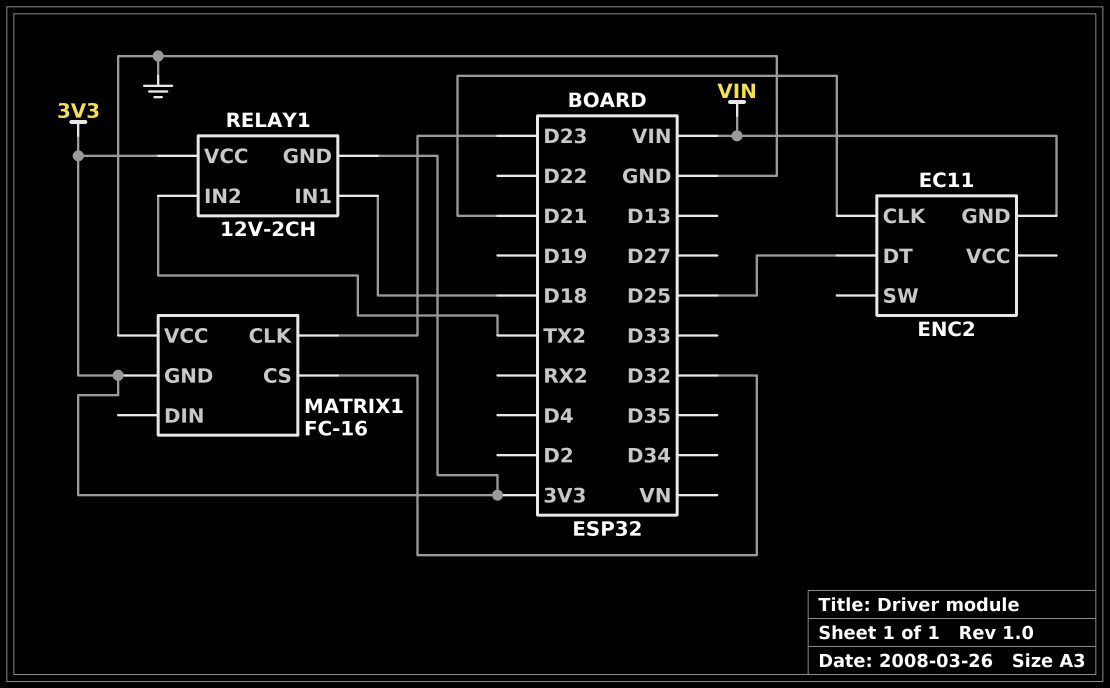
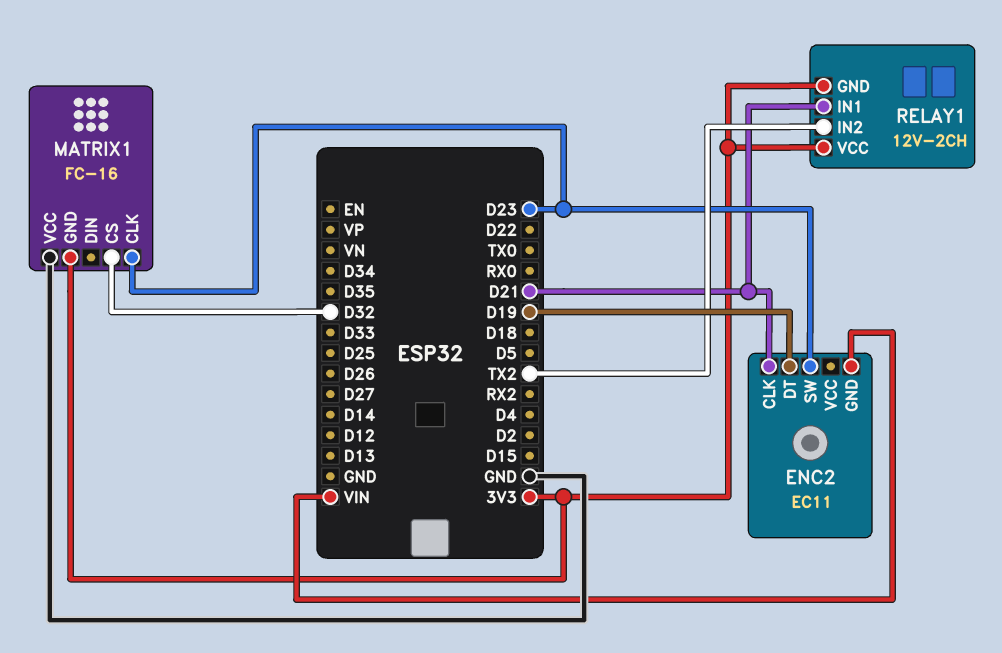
ENC2 pin DT: D25 -> D19
ENC2 pin SW: none -> D23
RELAY1 pin IN1: D18 -> D21

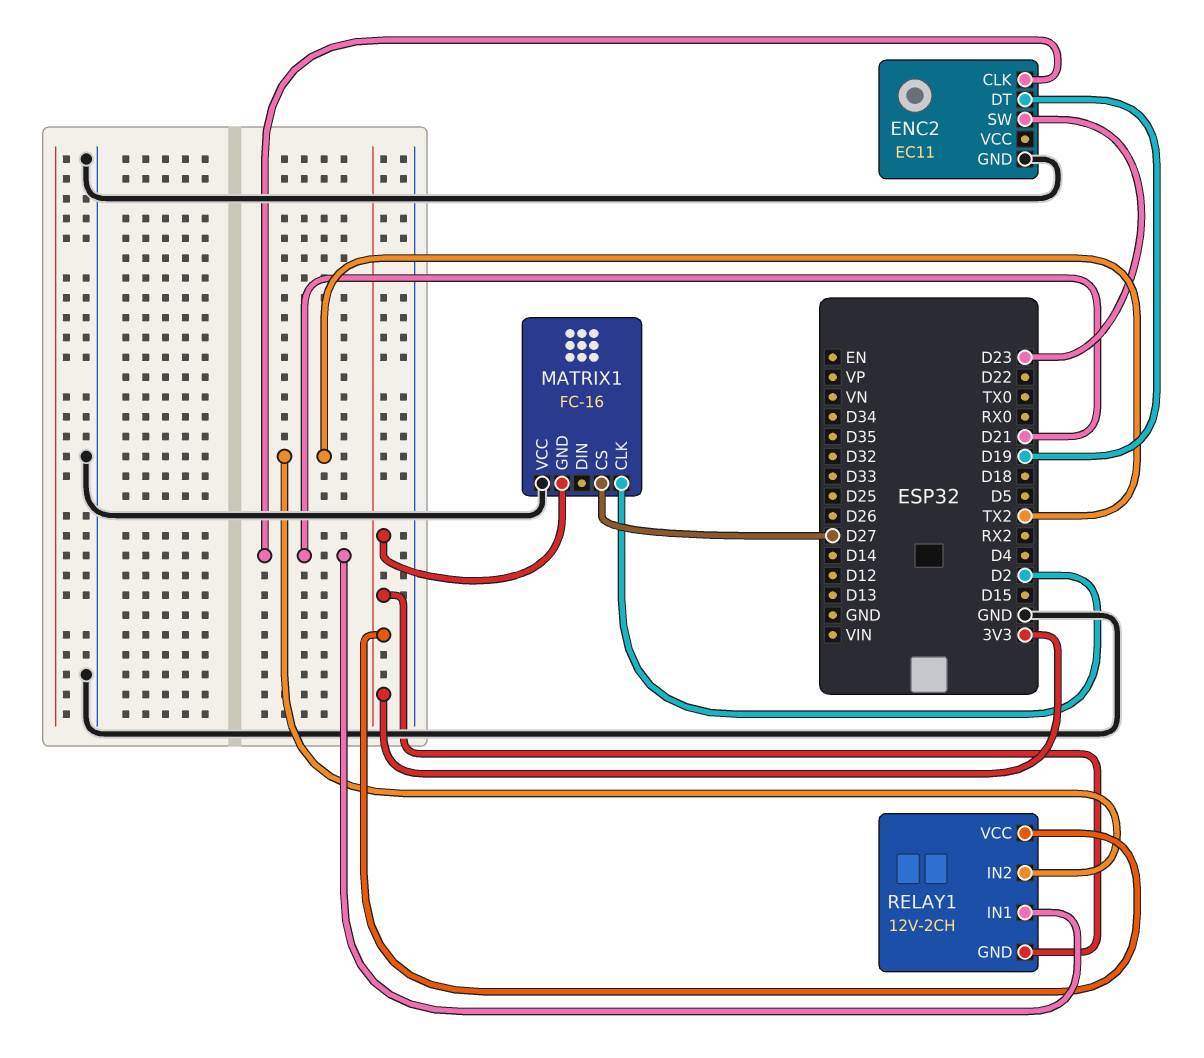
ENC2 pin GND: VIN -> GND
MATRIX1 pin CLK: D23 -> D2
MATRIX1 pin CS: D32 -> D27

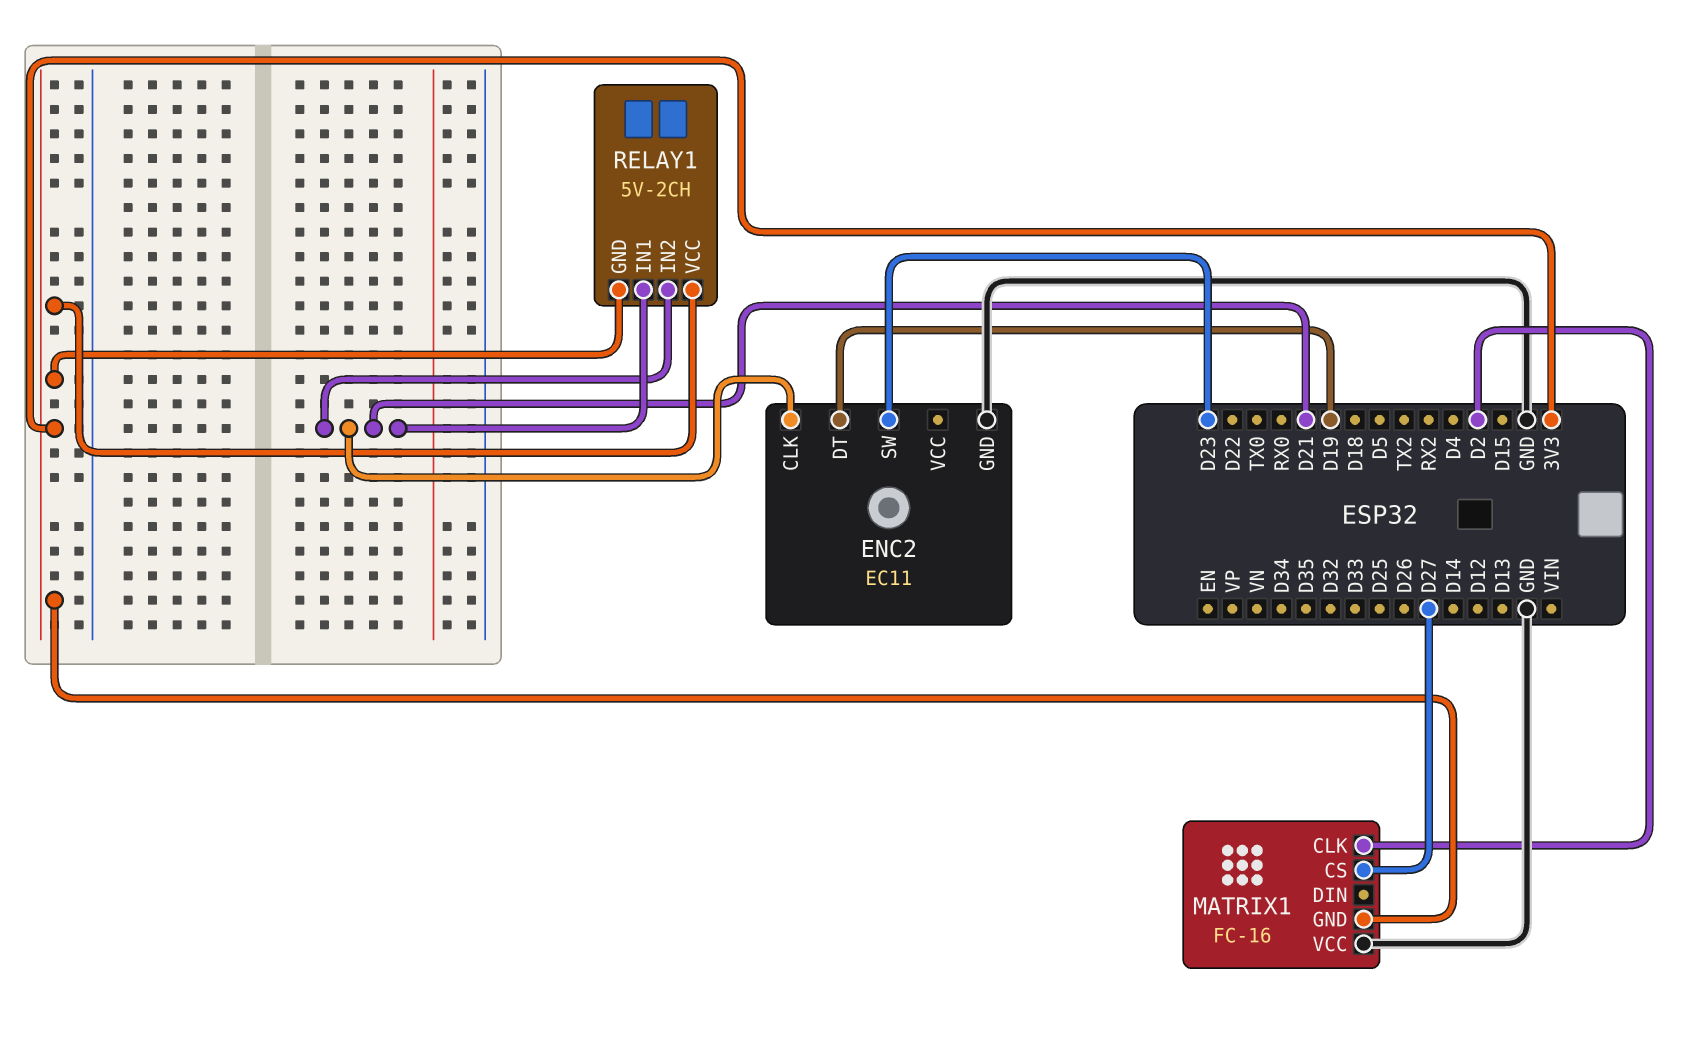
RELAY1: 12V-2CH -> 5V-2CH
RELAY1 pin IN2: TX2 -> D21

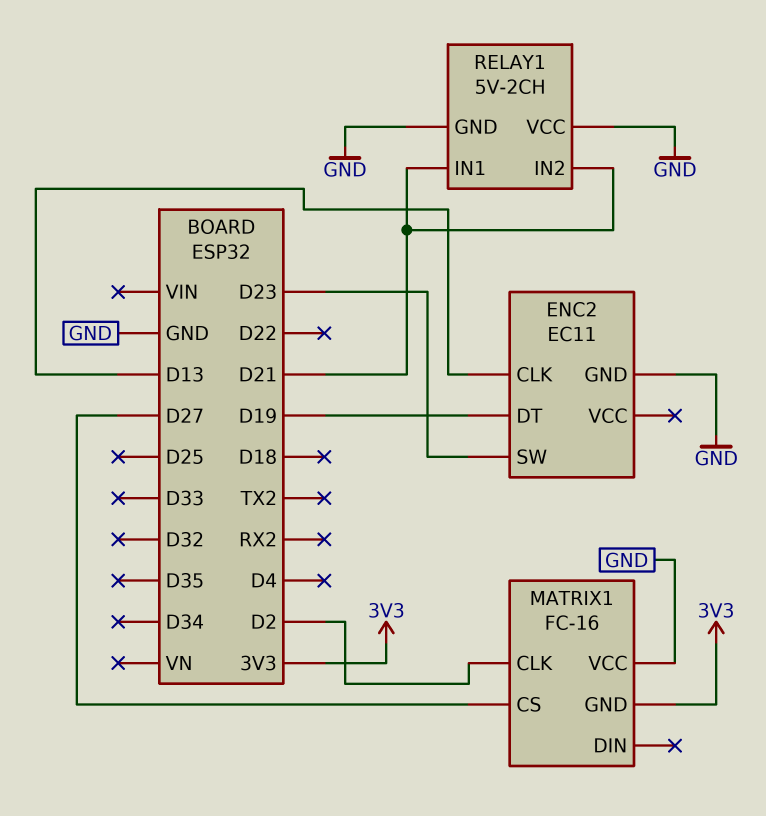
ENC2 pin CLK: D21 -> D13
RELAY1 pin GND: 3V3 -> GND
RELAY1 pin VCC: 3V3 -> GND

